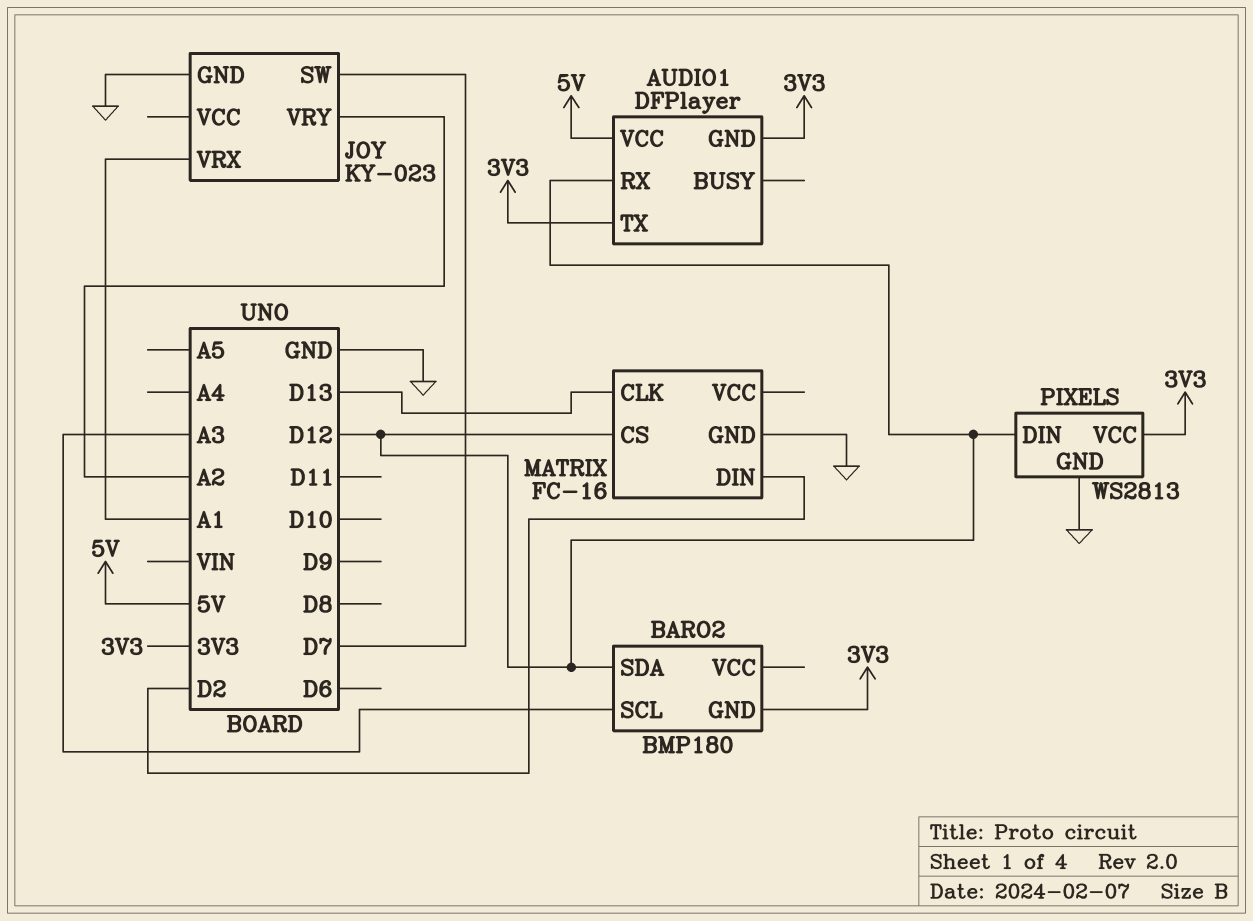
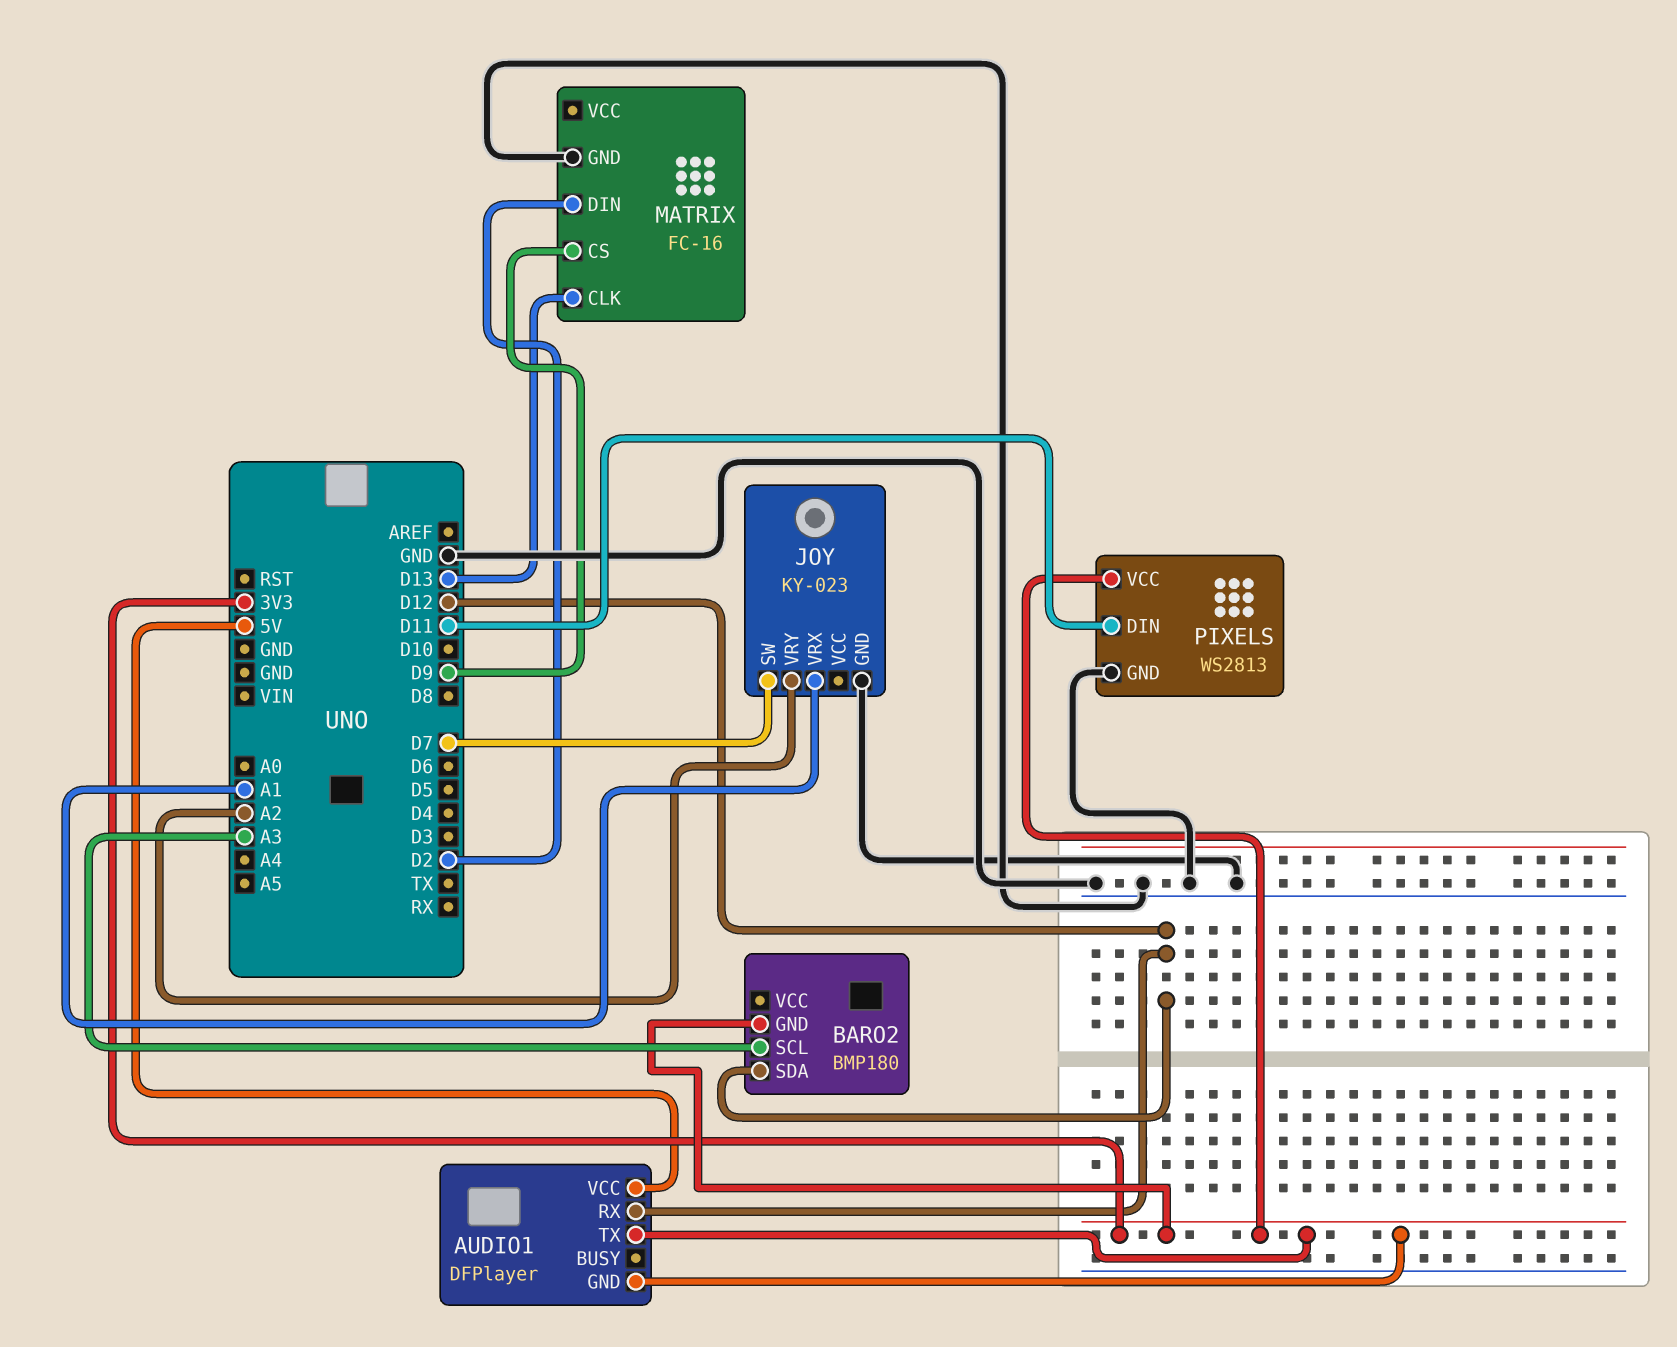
MATRIX pin CS: D12 -> D9
PIXELS pin DIN: D12 -> D11

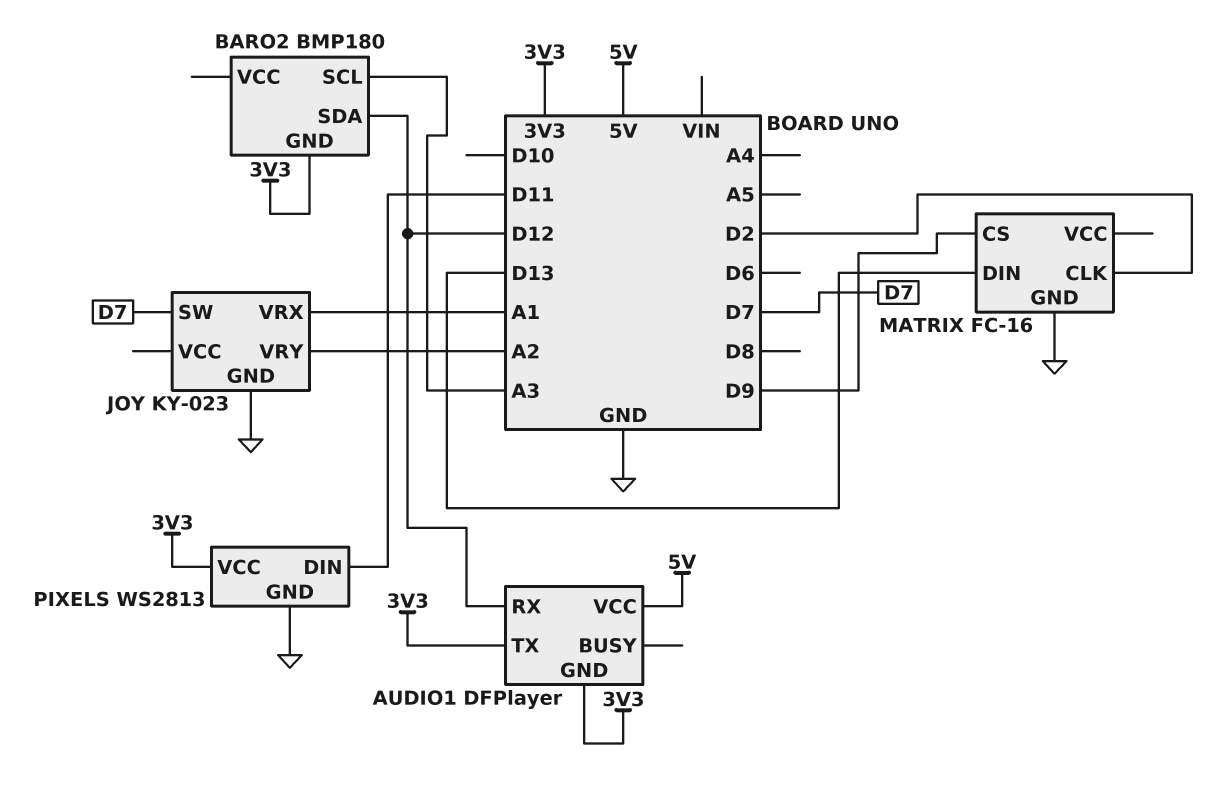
MATRIX pin CLK: D13 -> D2
MATRIX pin DIN: D2 -> D13

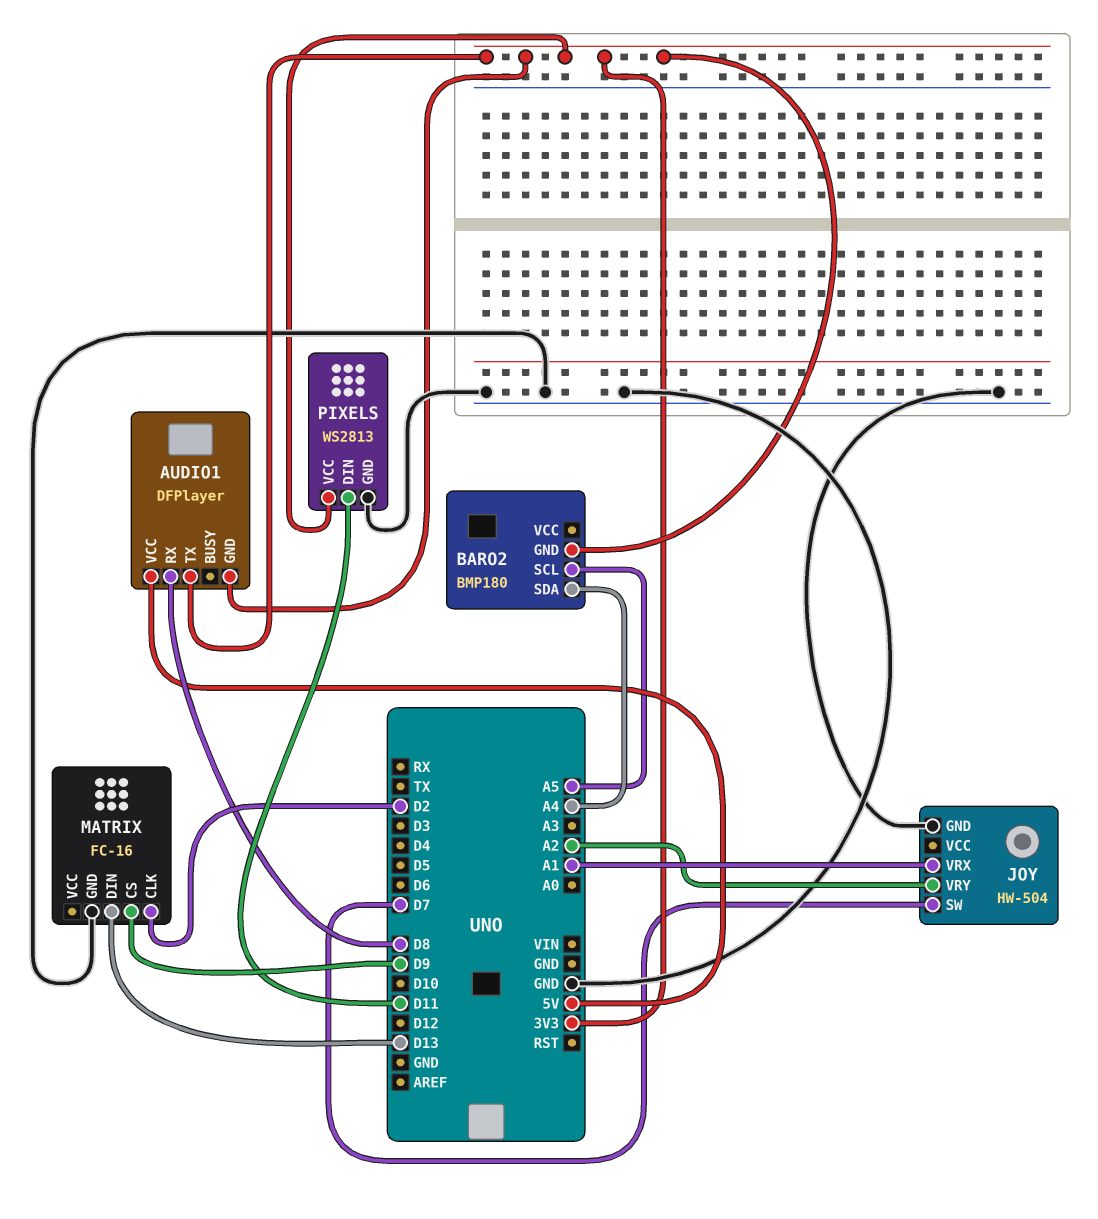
AUDIO1 pin RX: D12 -> D8
BARO2 pin SCL: A3 -> A5
BARO2 pin SDA: D12 -> A4
JOY: KY-023 -> HW-504

